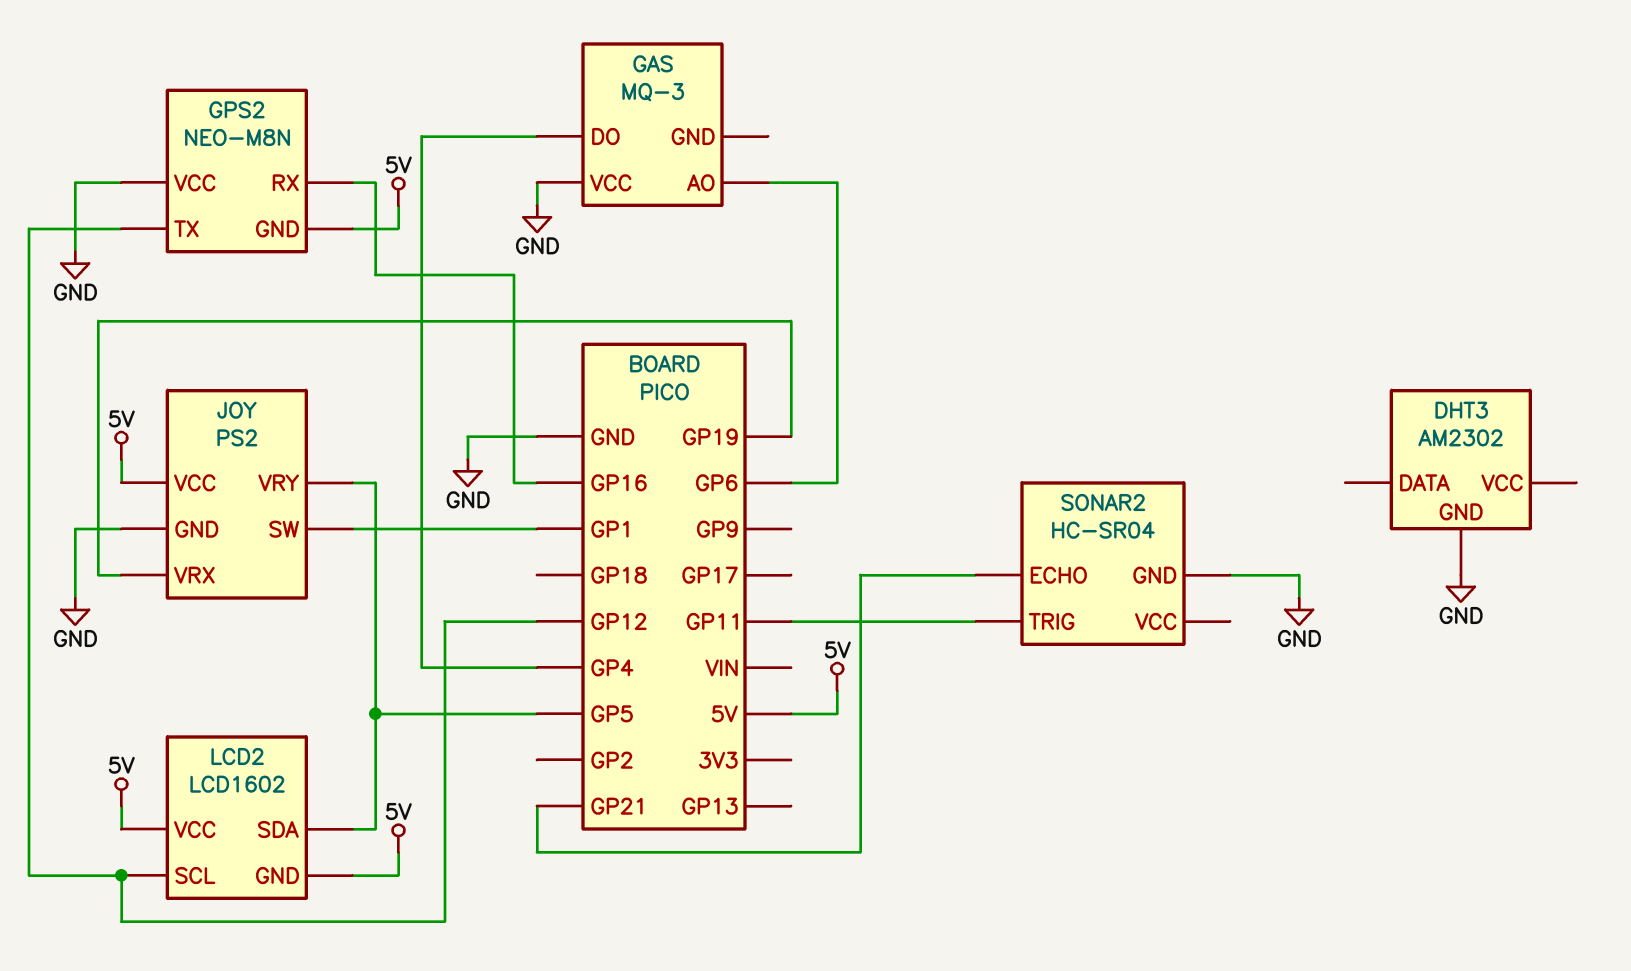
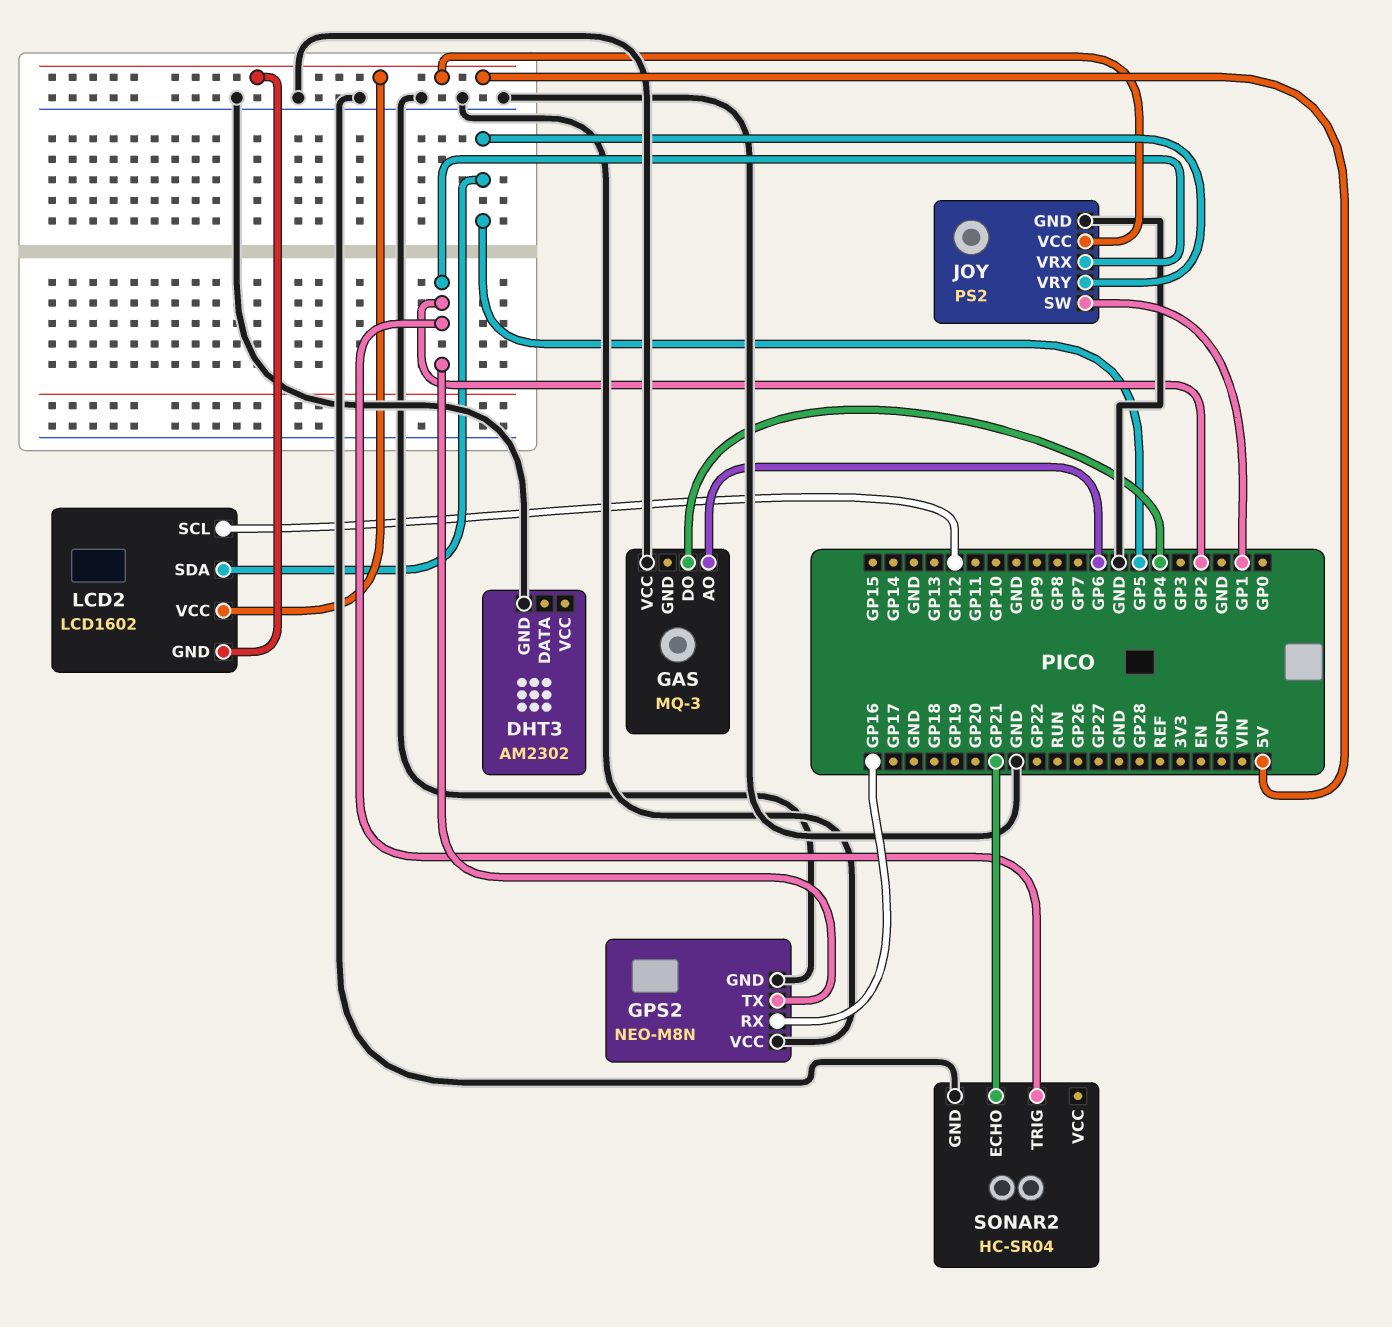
GPS2 pin GND: 5V -> GND
GPS2 pin TX: GP12 -> GP2
JOY pin VRX: GP19 -> GP2
SONAR2 pin TRIG: GP11 -> GP2

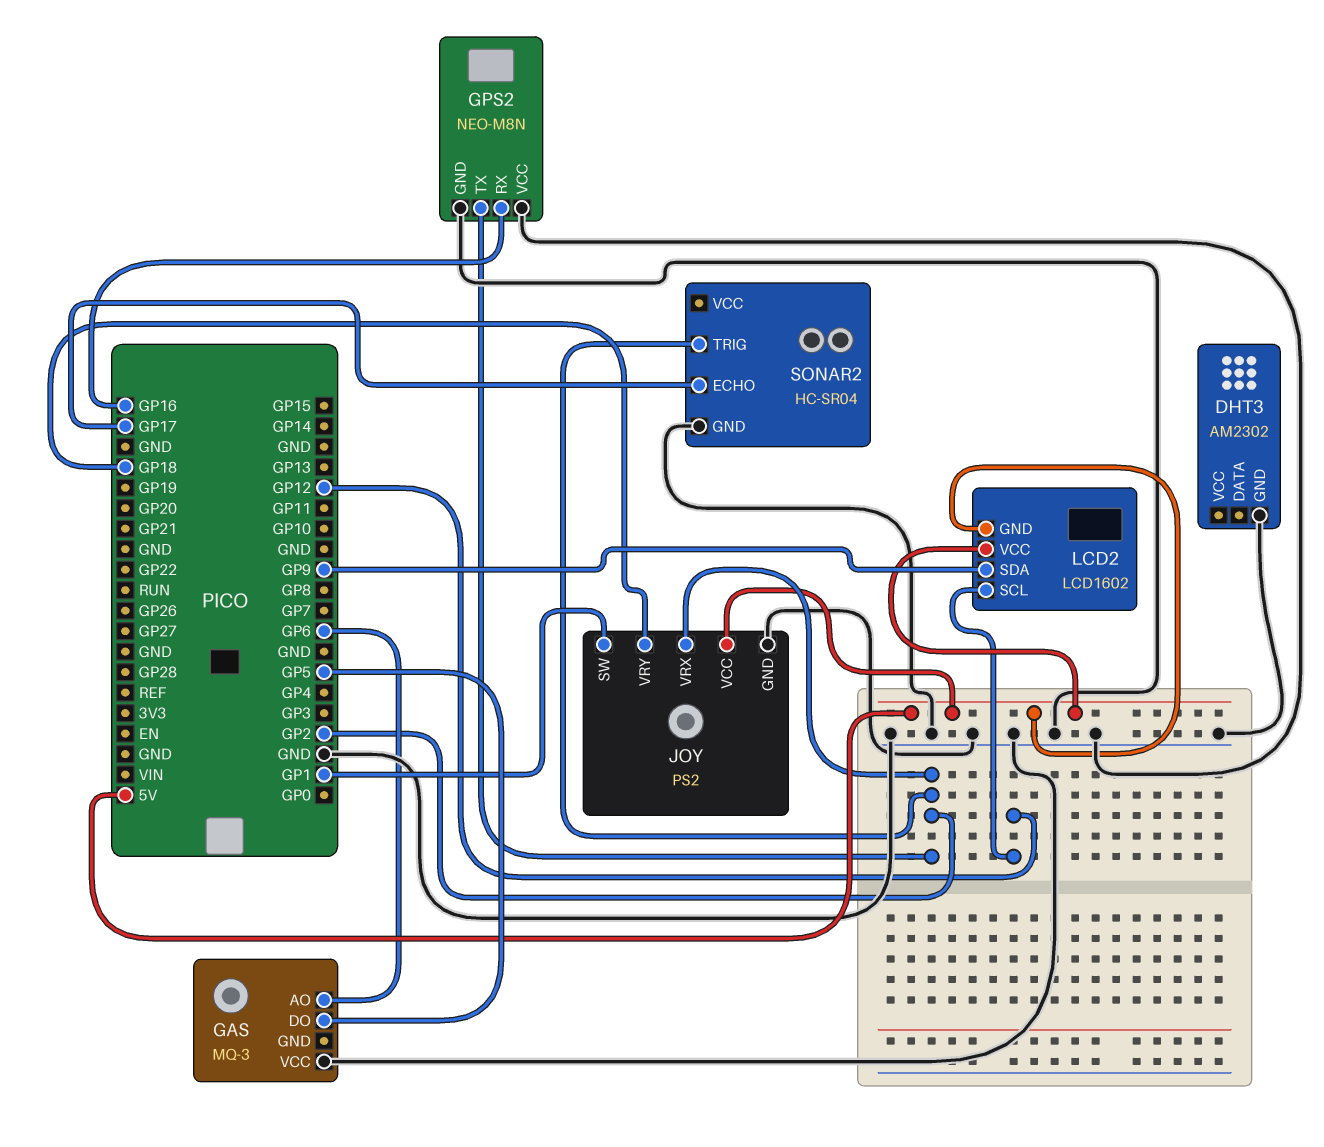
GAS pin DO: GP4 -> GP5
JOY pin VRY: GP5 -> GP18
LCD2 pin SDA: GP5 -> GP9
SONAR2 pin ECHO: GP21 -> GP17

